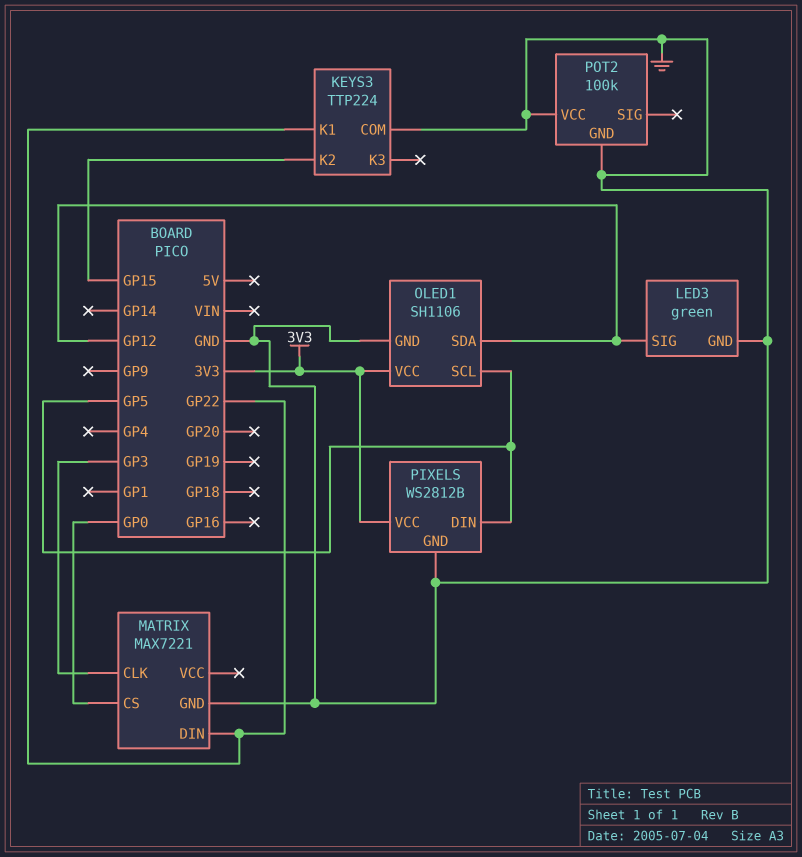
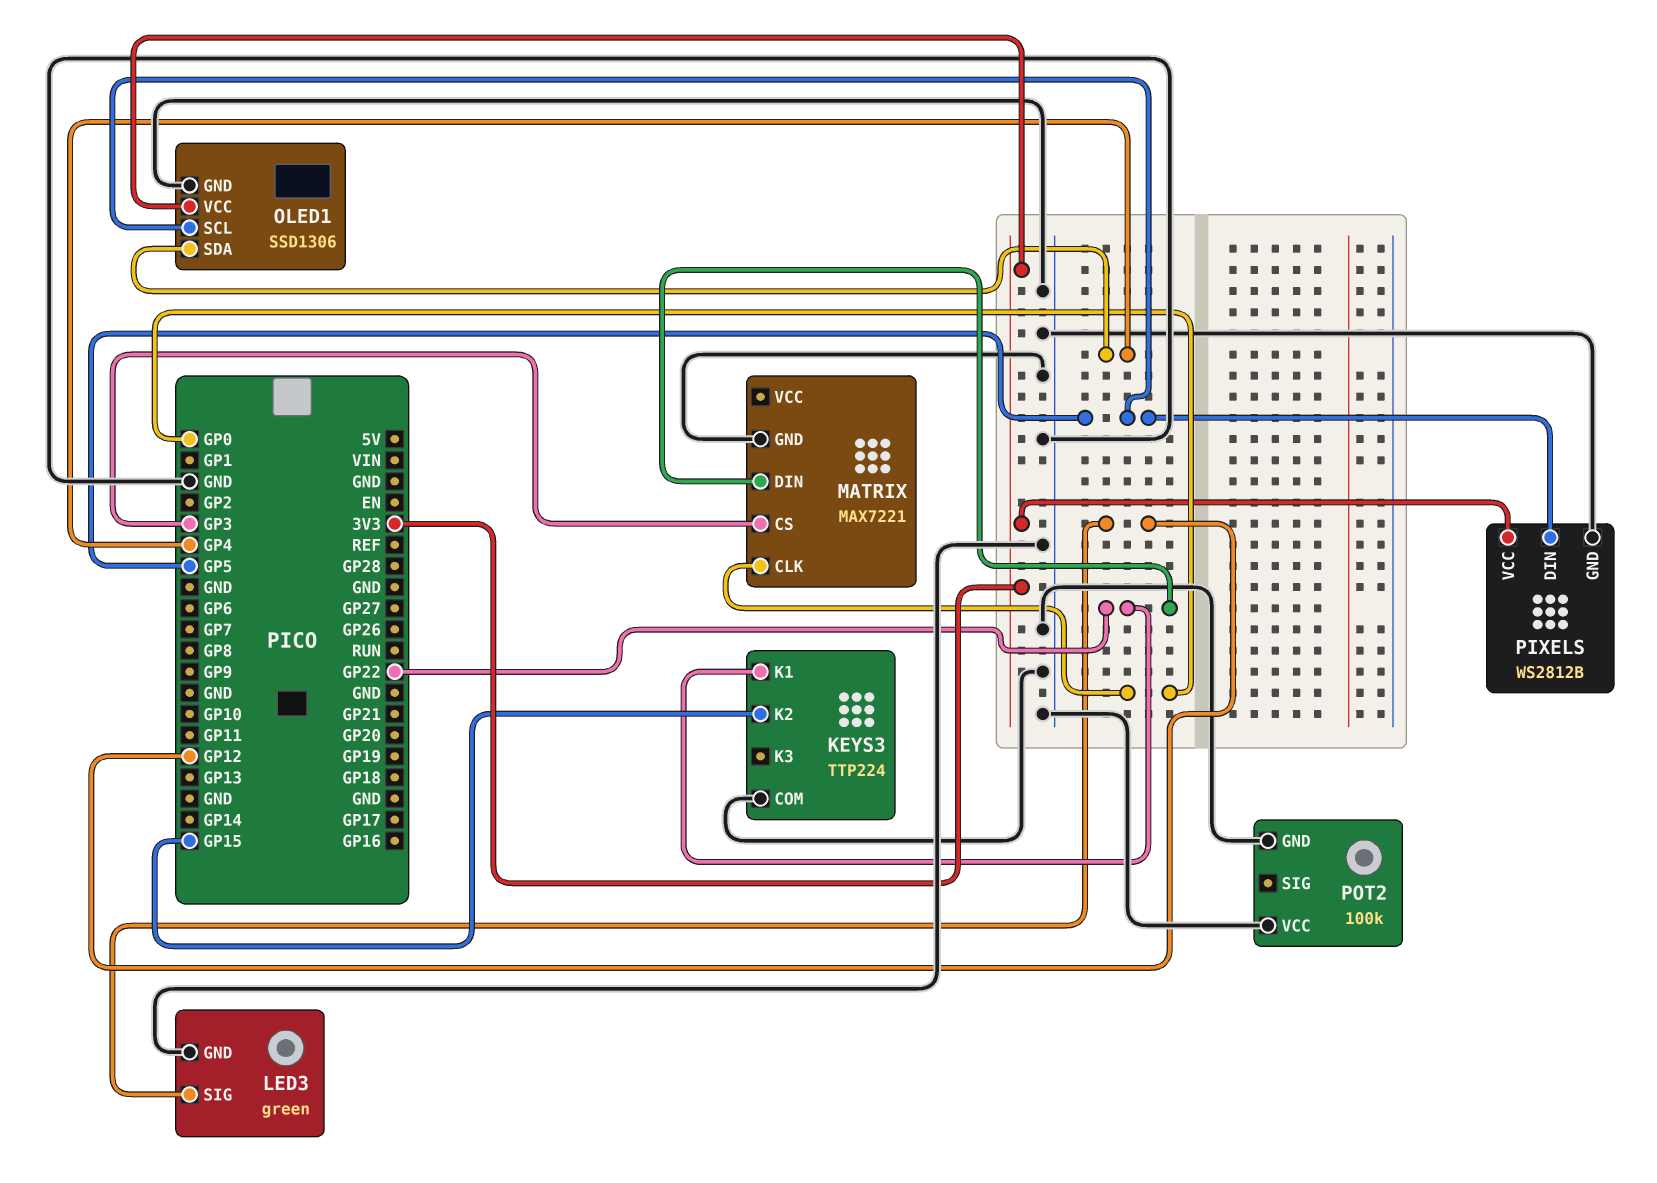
MATRIX pin CLK: GP3 -> GP0
MATRIX pin CS: GP0 -> GP3
OLED1: SH1106 -> SSD1306
OLED1 pin SDA: GP12 -> GP4

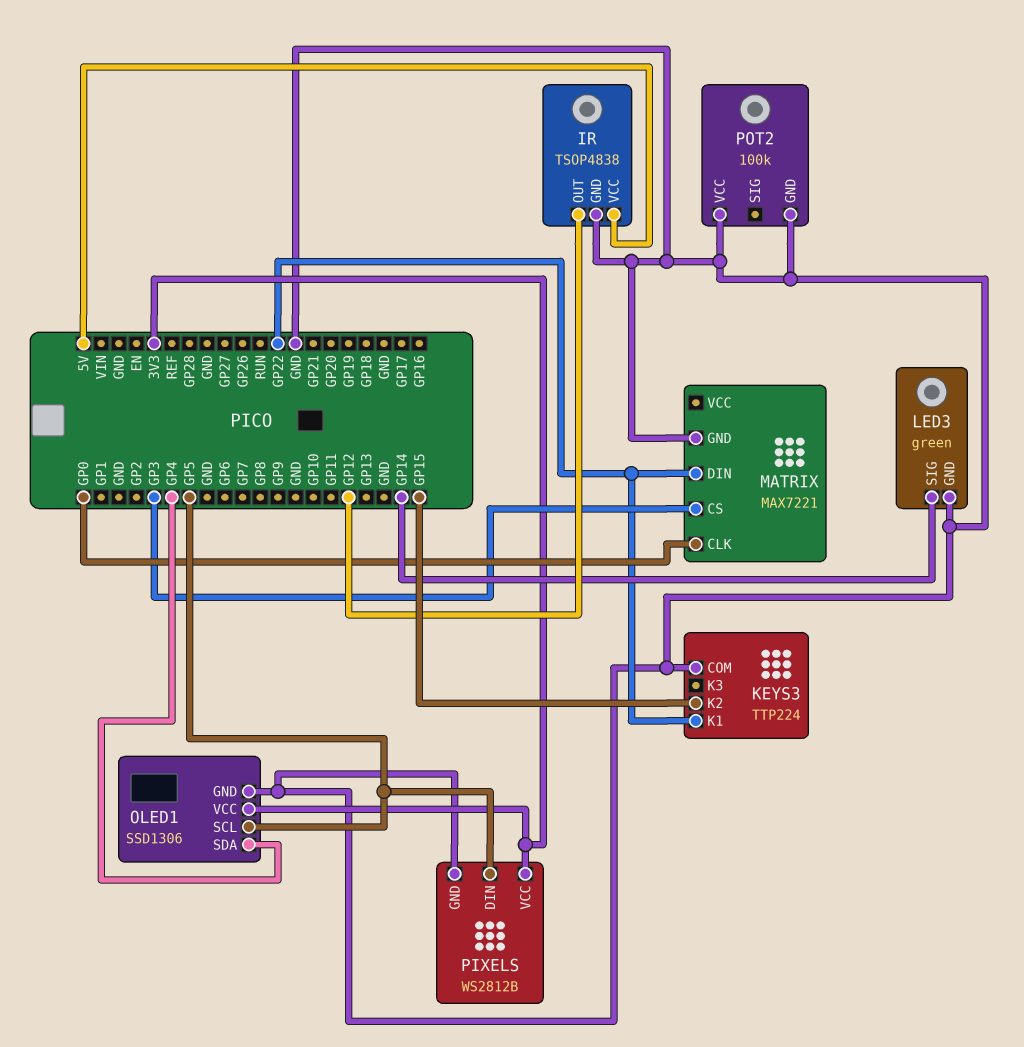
IR: none -> TSOP4838
IR pin GND: none -> GND
IR pin OUT: none -> GP12
IR pin VCC: none -> 5V
LED3 pin SIG: GP12 -> GP14

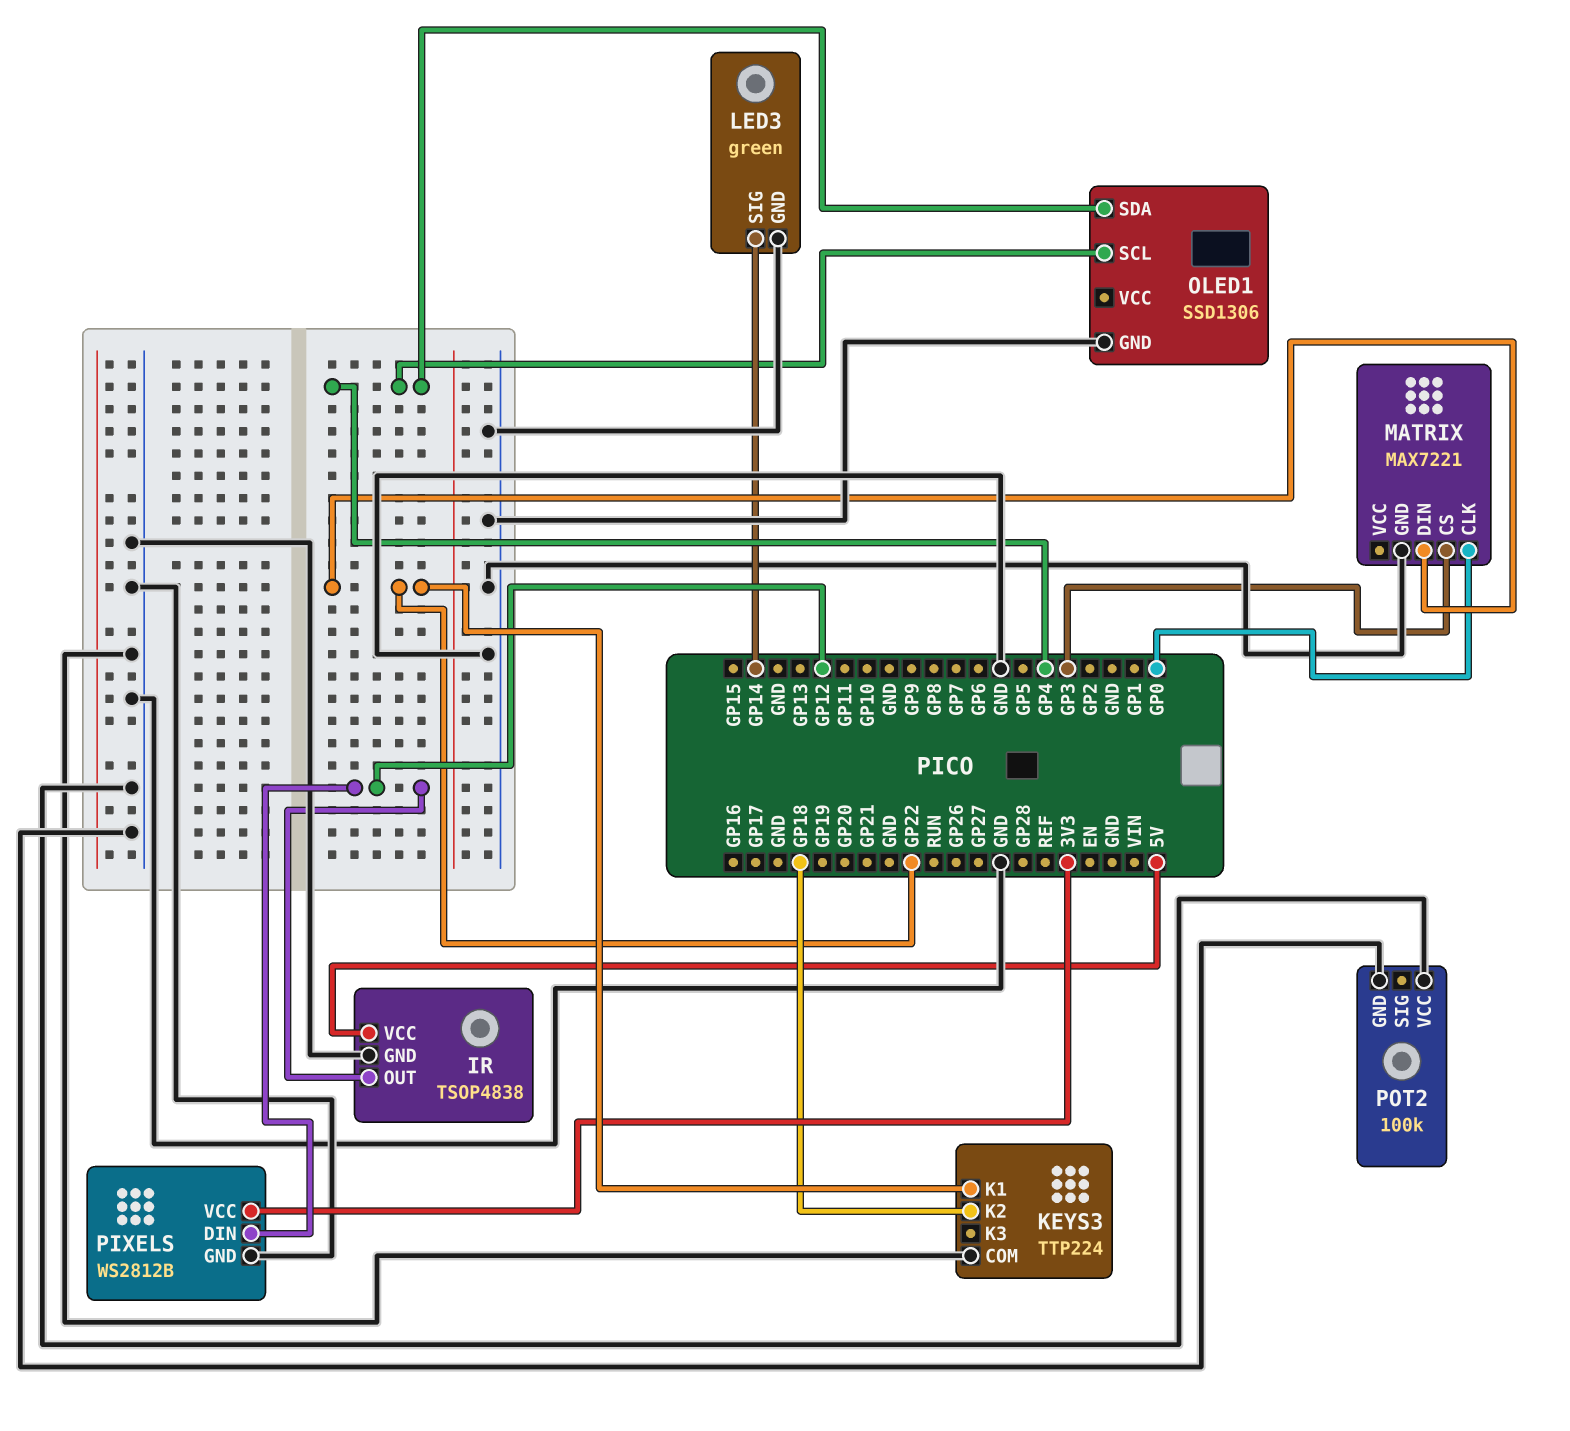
KEYS3 pin K2: GP15 -> GP18
OLED1 pin SCL: GP5 -> GP4
OLED1 pin VCC: 3V3 -> none
PIXELS pin DIN: GP5 -> GP12

